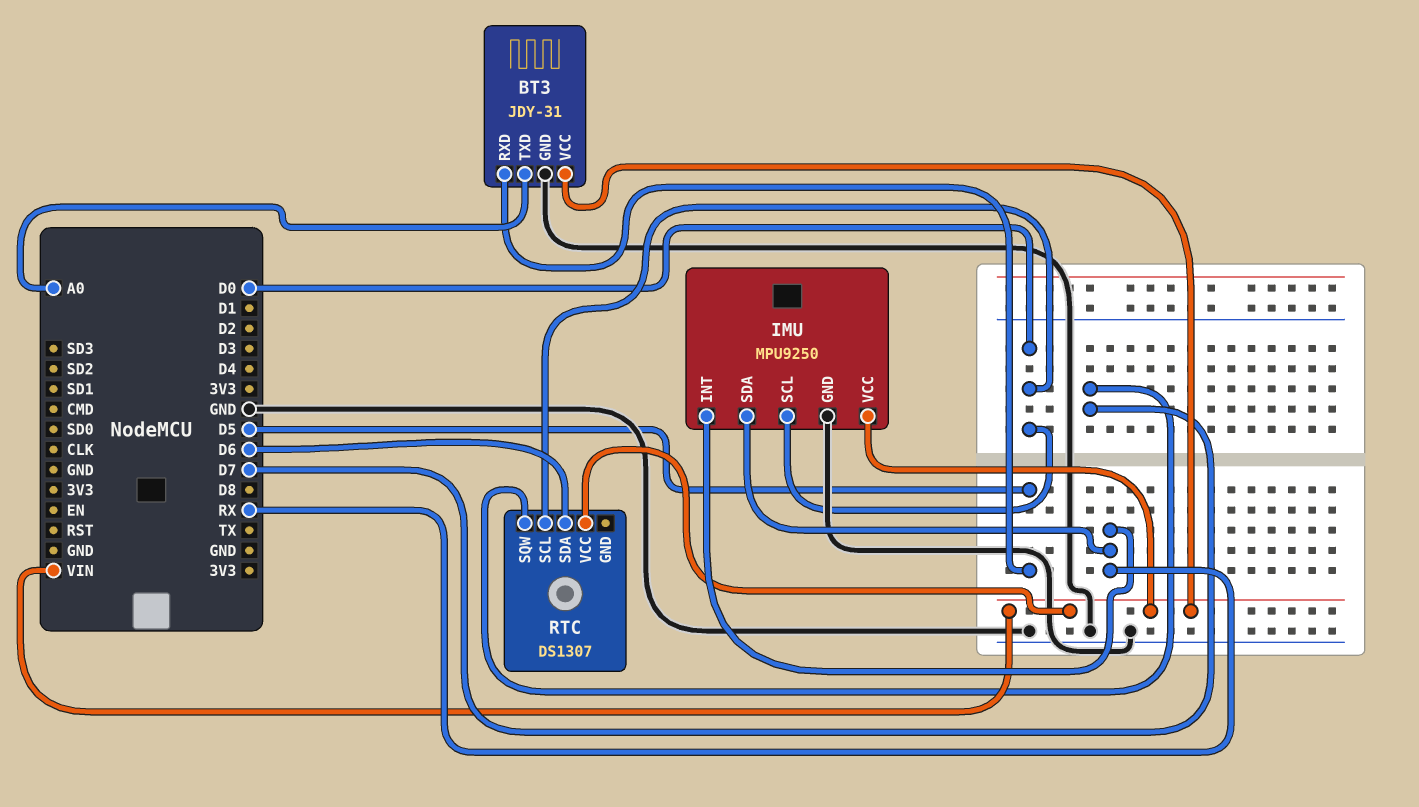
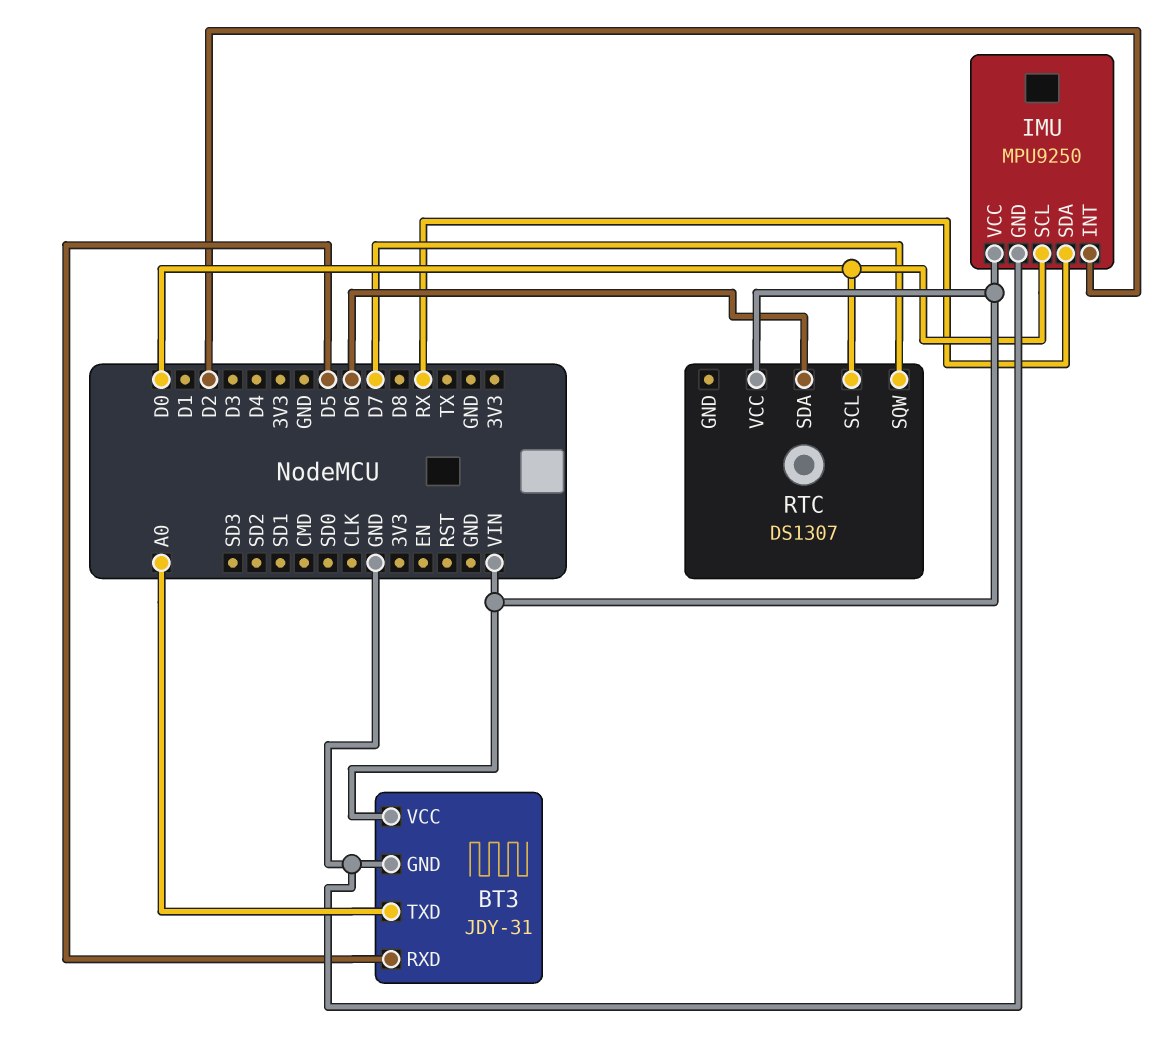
IMU pin INT: RX -> D2

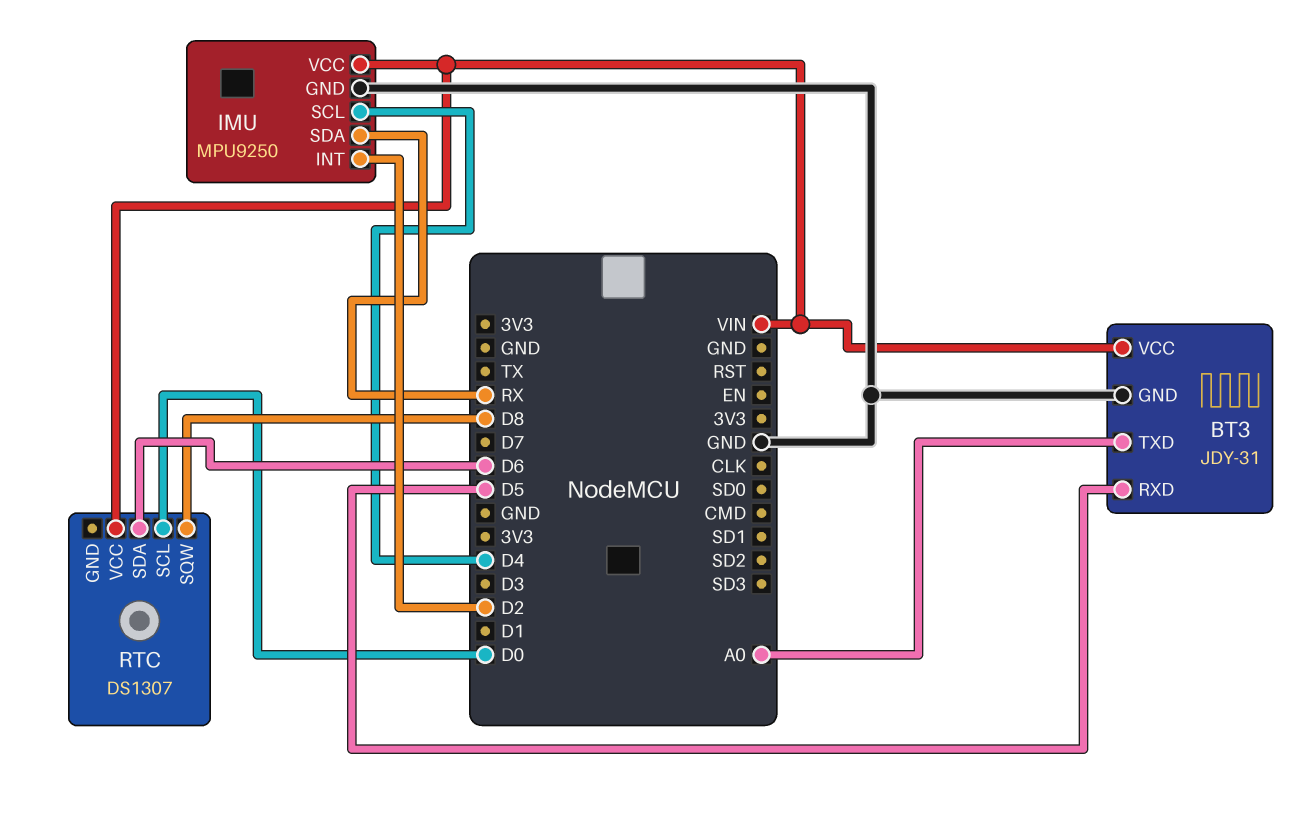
IMU pin SCL: D0 -> D4
RTC pin SQW: D7 -> D8

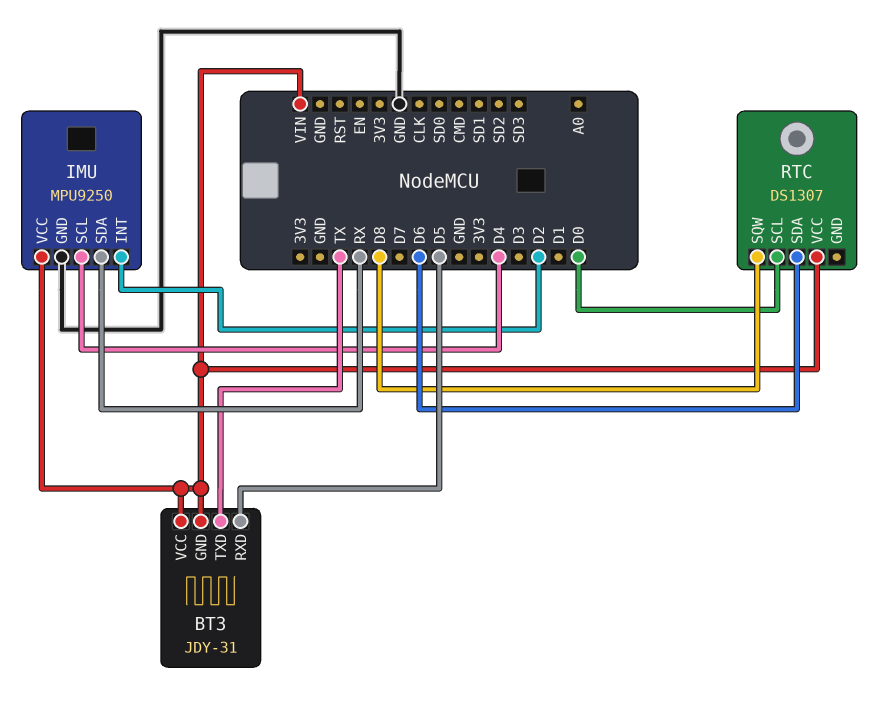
BT3 pin GND: GND -> VIN
BT3 pin TXD: A0 -> TX

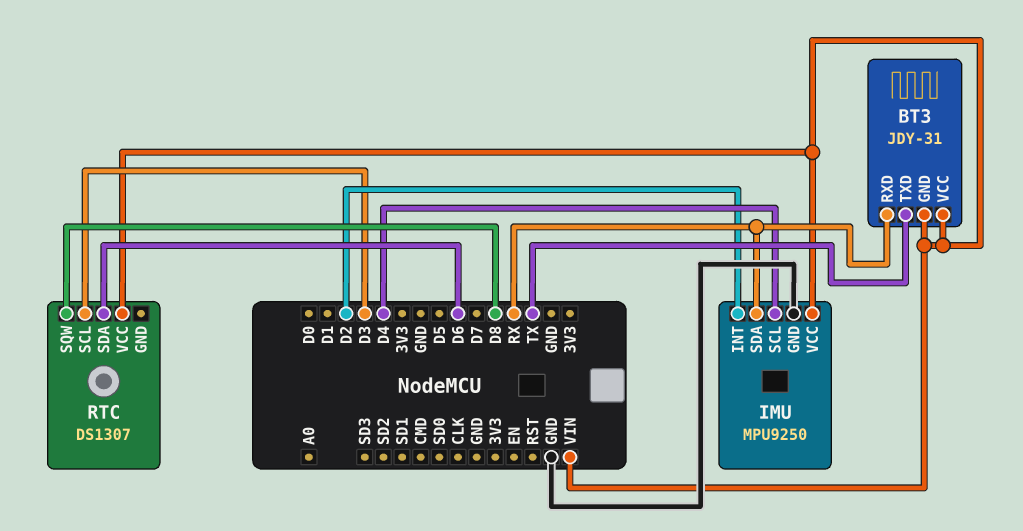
BT3 pin RXD: D5 -> RX
RTC pin SCL: D0 -> D3

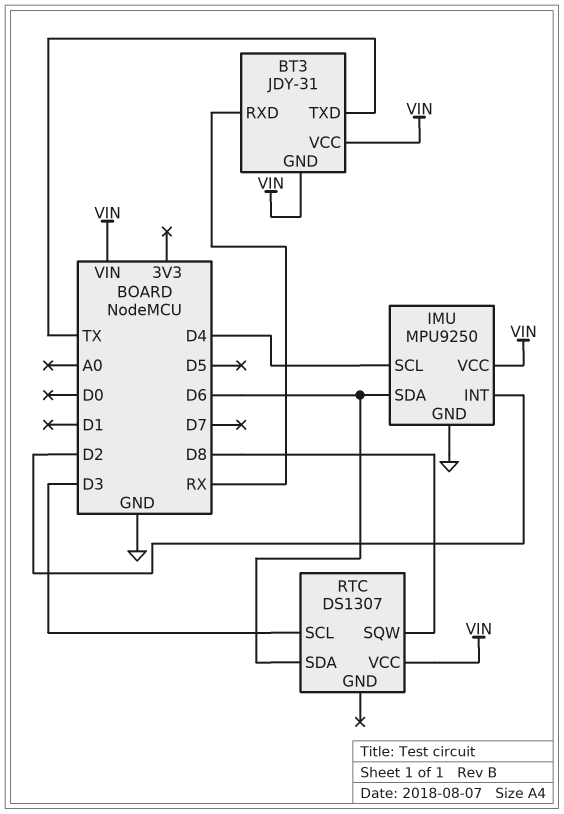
IMU pin SDA: RX -> D6

